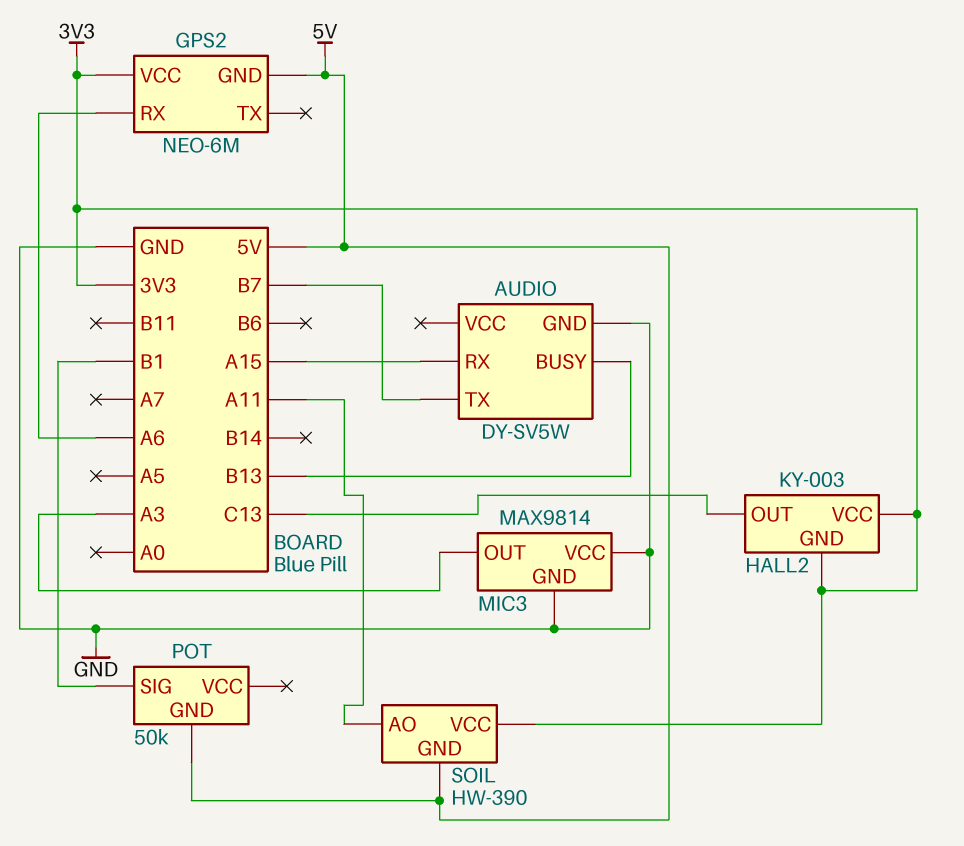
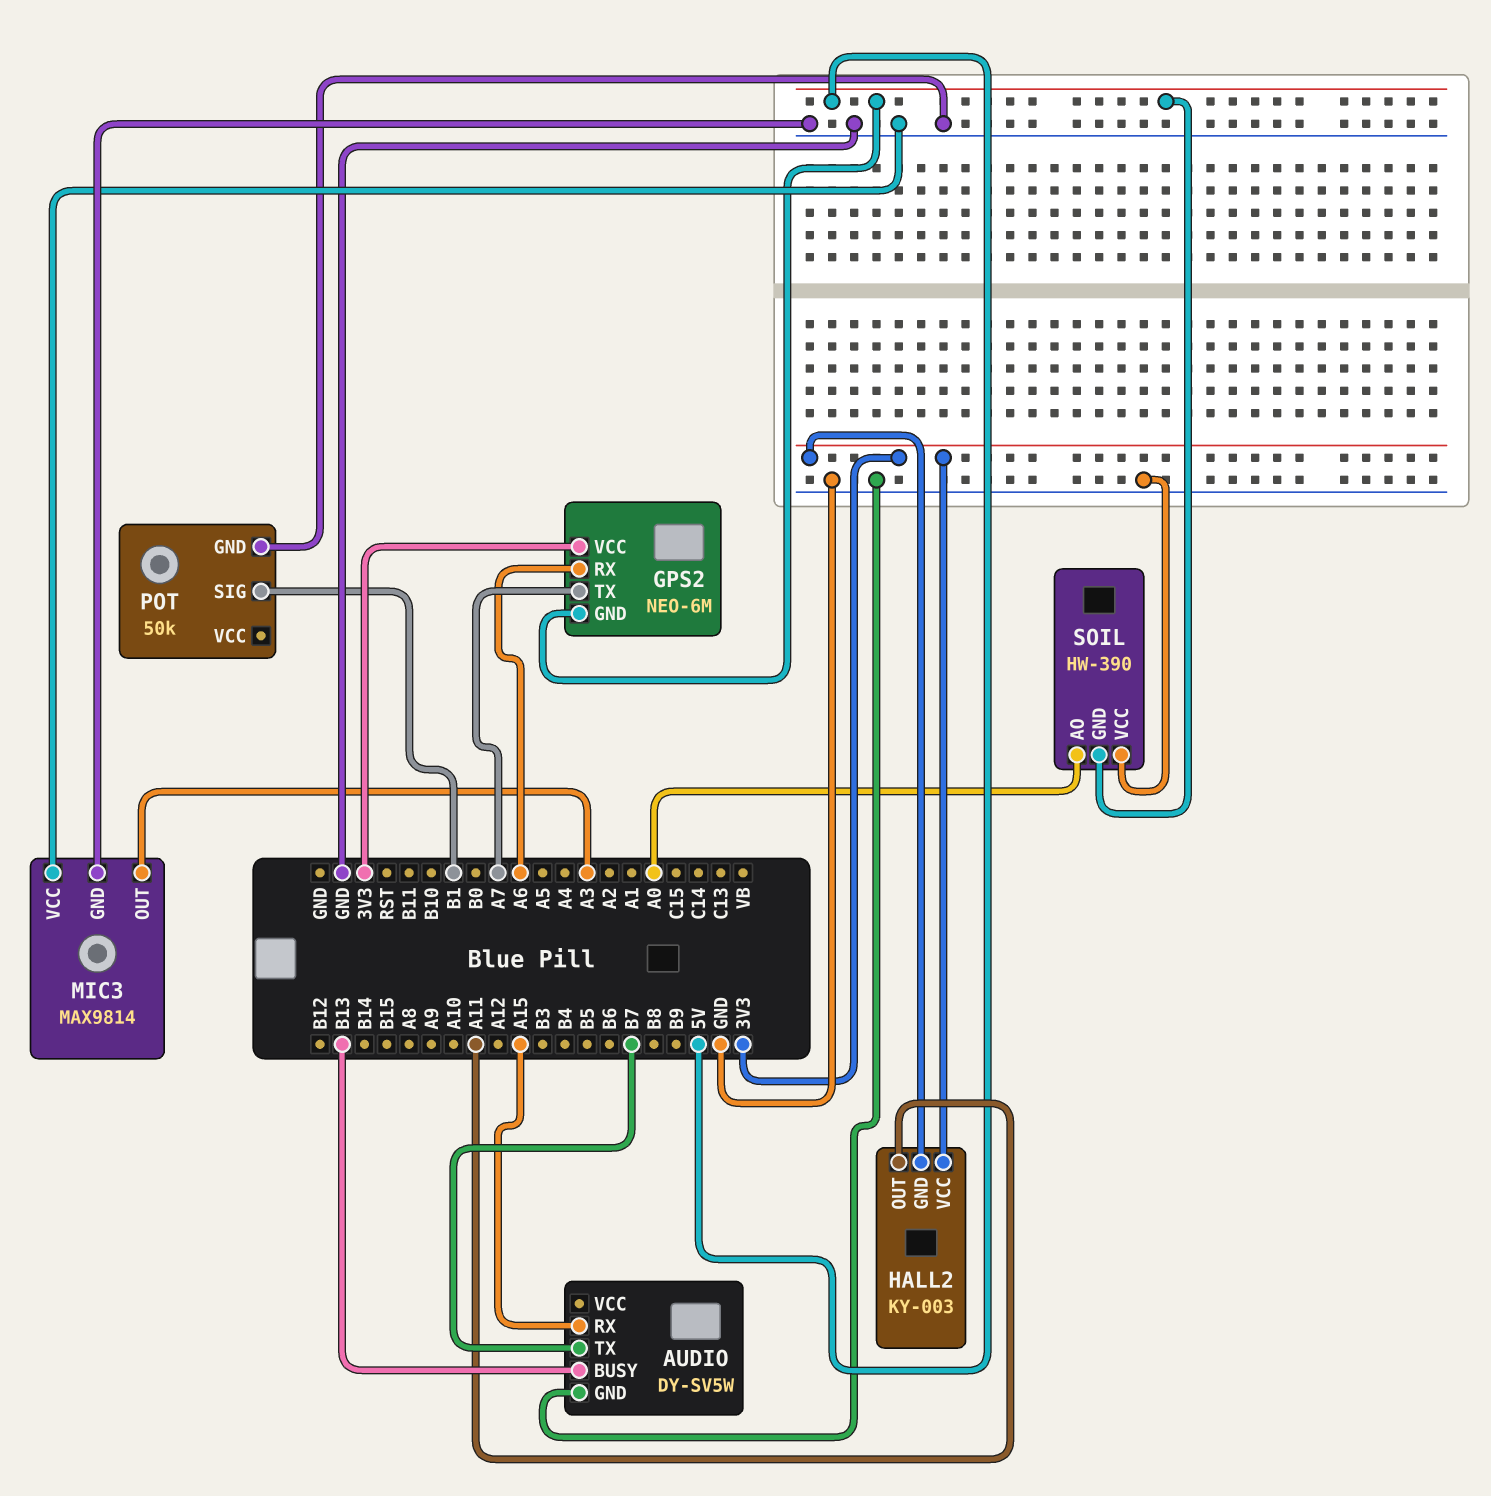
GPS2 pin TX: none -> A7
HALL2 pin OUT: C13 -> A11
POT pin GND: 5V -> GND
SOIL pin AO: A11 -> A0
SOIL pin VCC: 3V3 -> GND

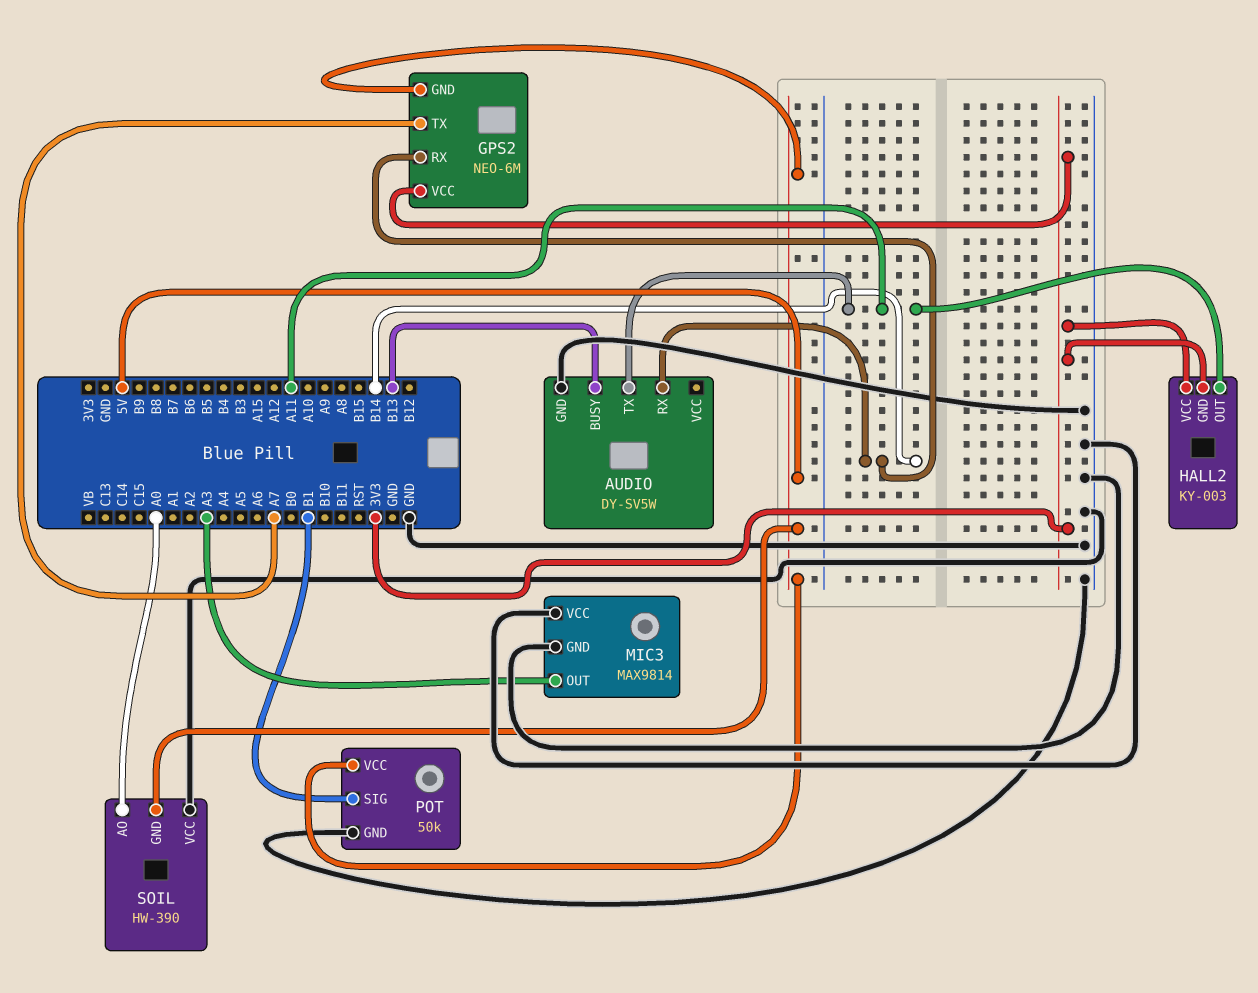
AUDIO pin RX: A15 -> B14
AUDIO pin TX: B7 -> A11
GPS2 pin RX: A6 -> B14
POT pin VCC: none -> 5V

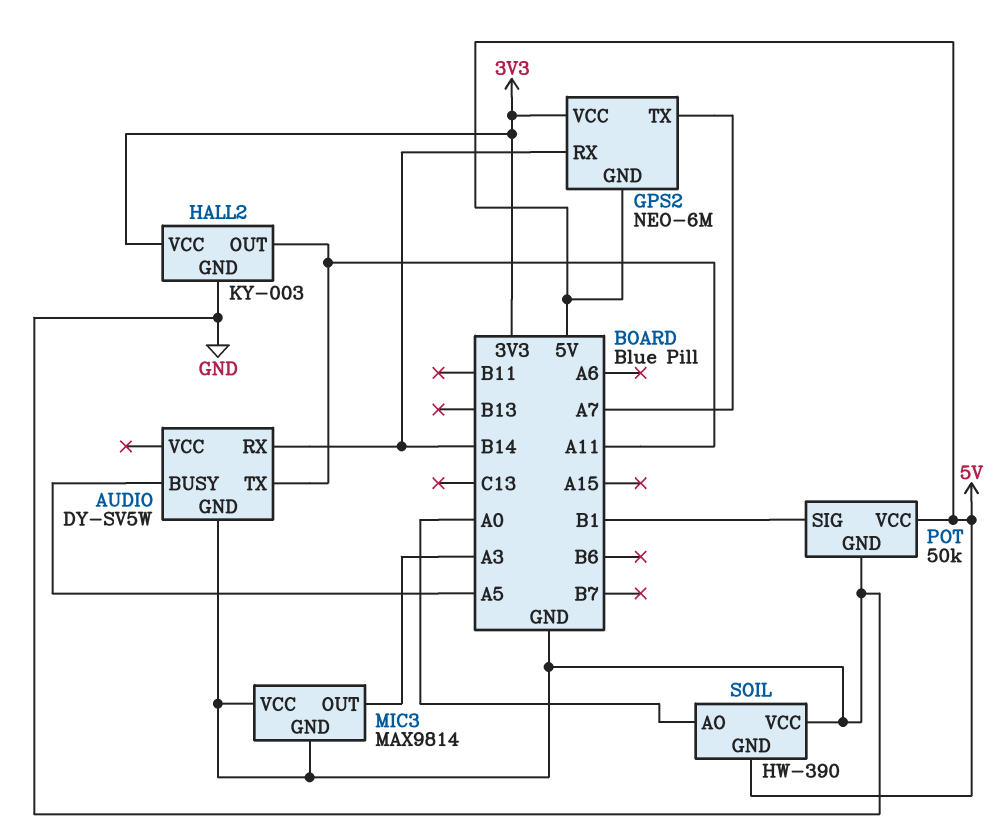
AUDIO pin BUSY: B13 -> A5
HALL2 pin GND: 3V3 -> GND

